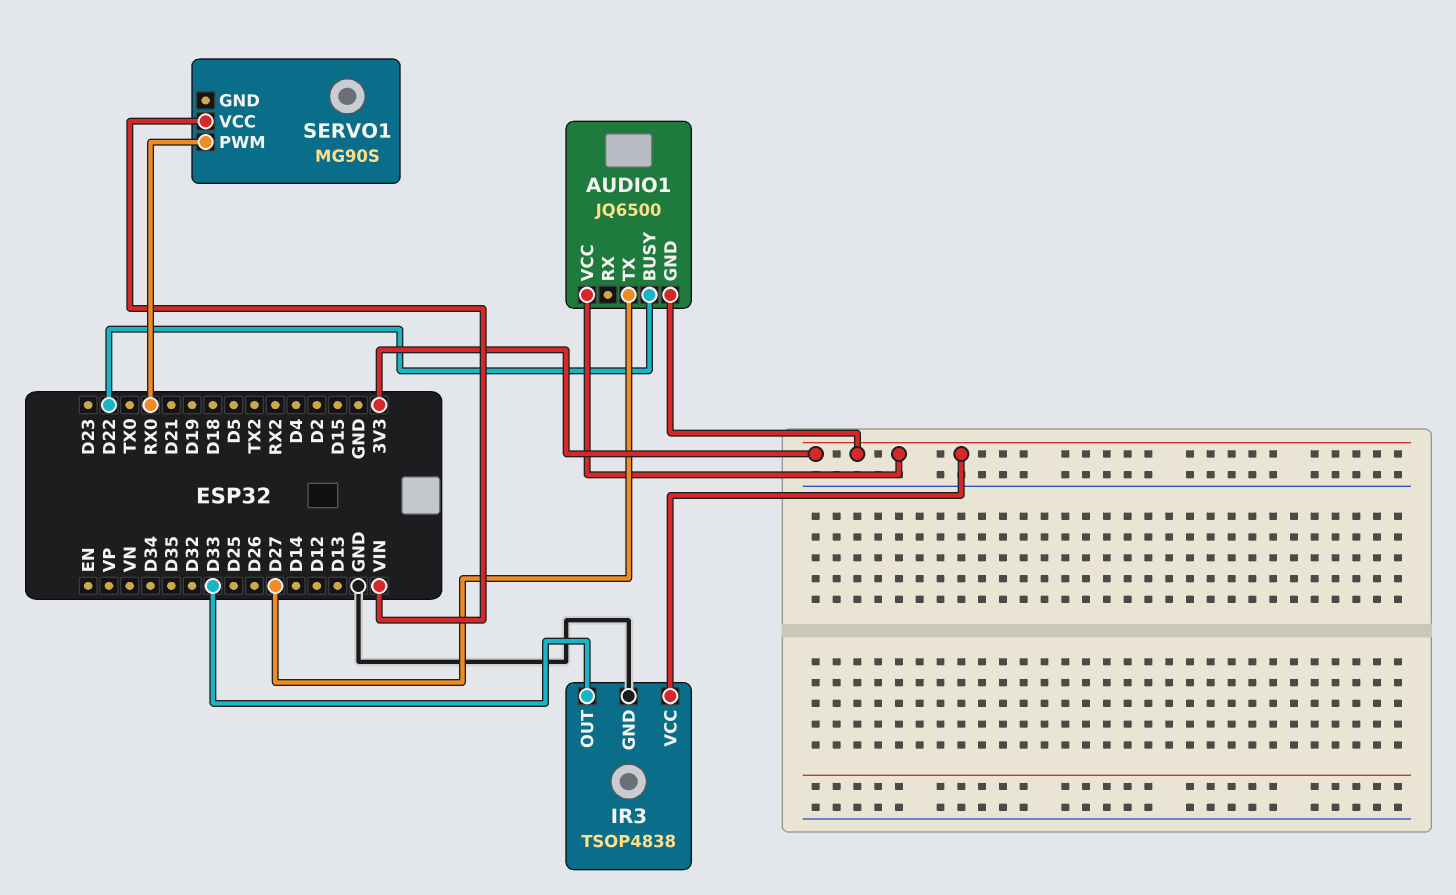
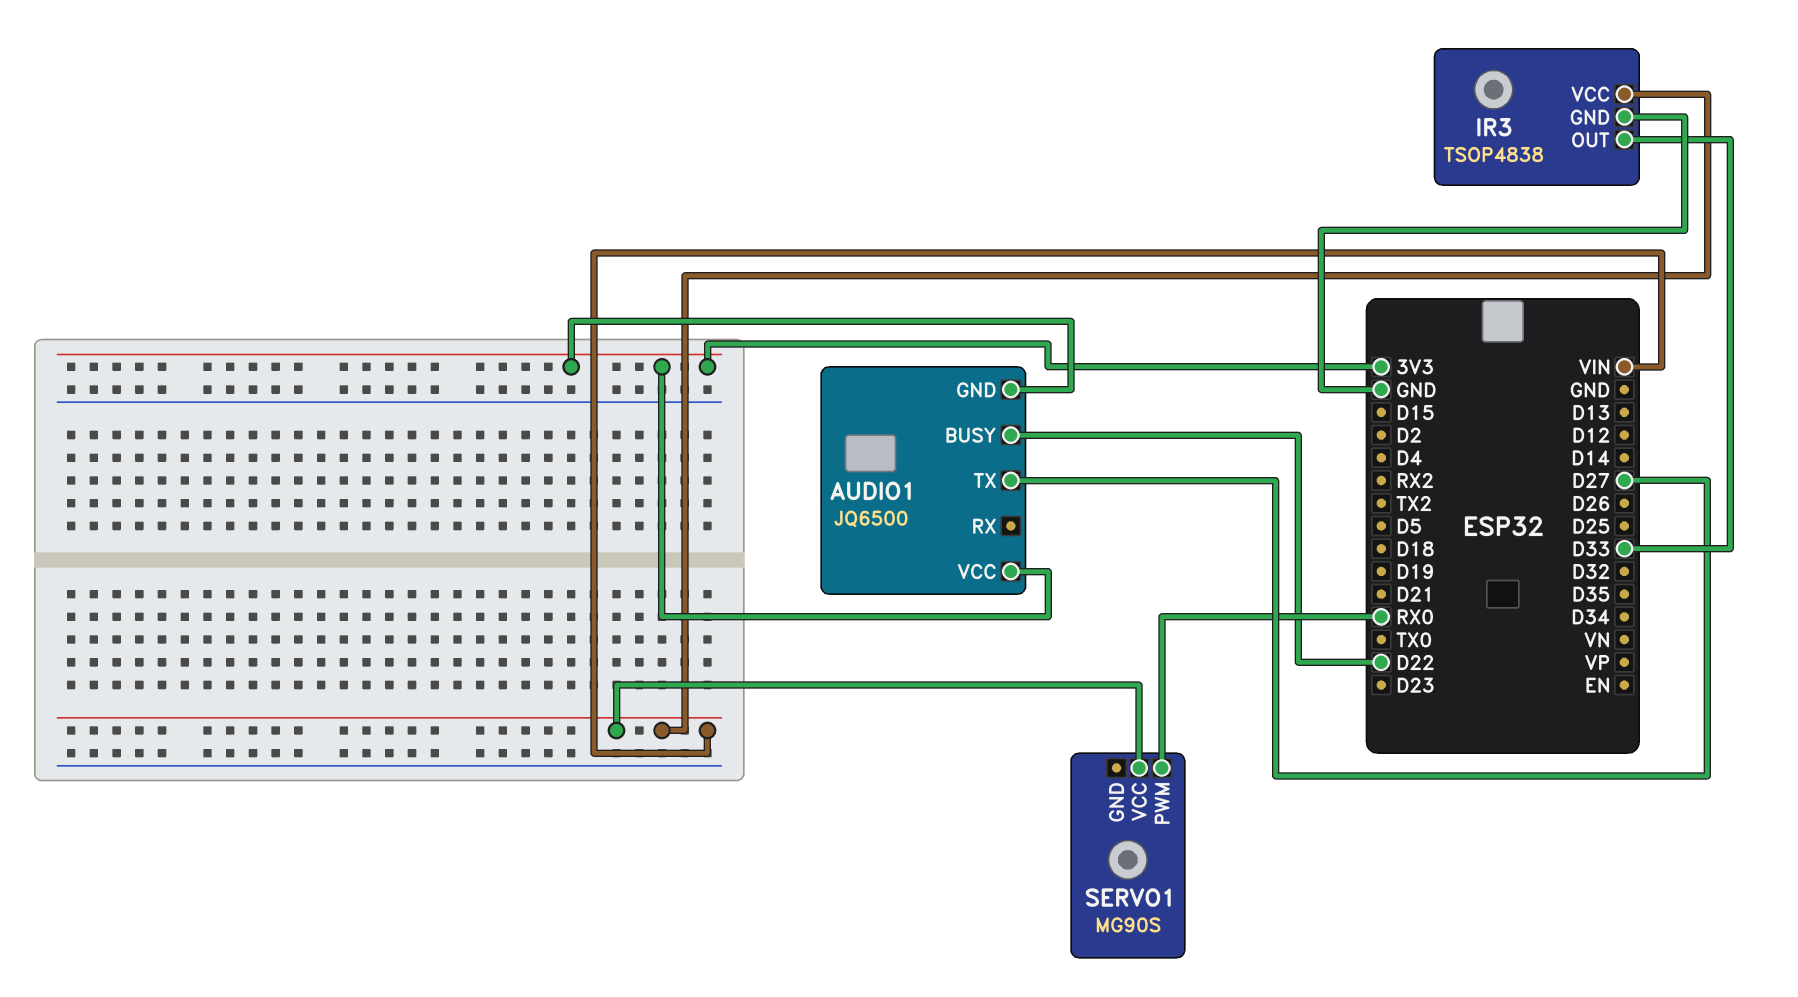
IR3 pin VCC: 3V3 -> VIN

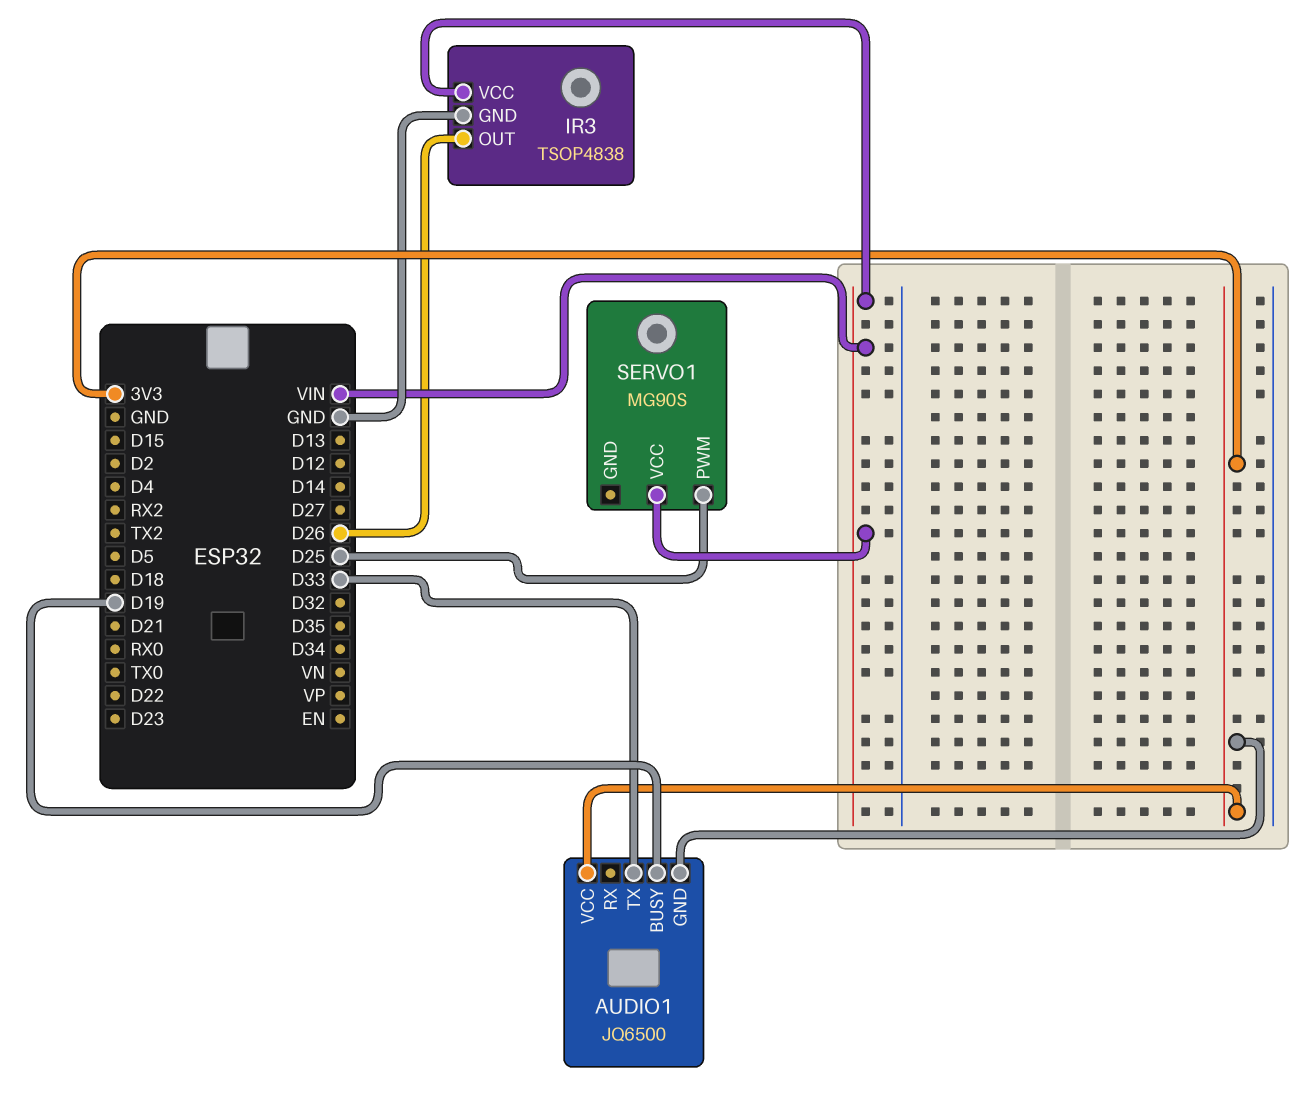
AUDIO1 pin BUSY: D22 -> D19
AUDIO1 pin TX: D27 -> D33
IR3 pin OUT: D33 -> D26
SERVO1 pin PWM: RX0 -> D25

